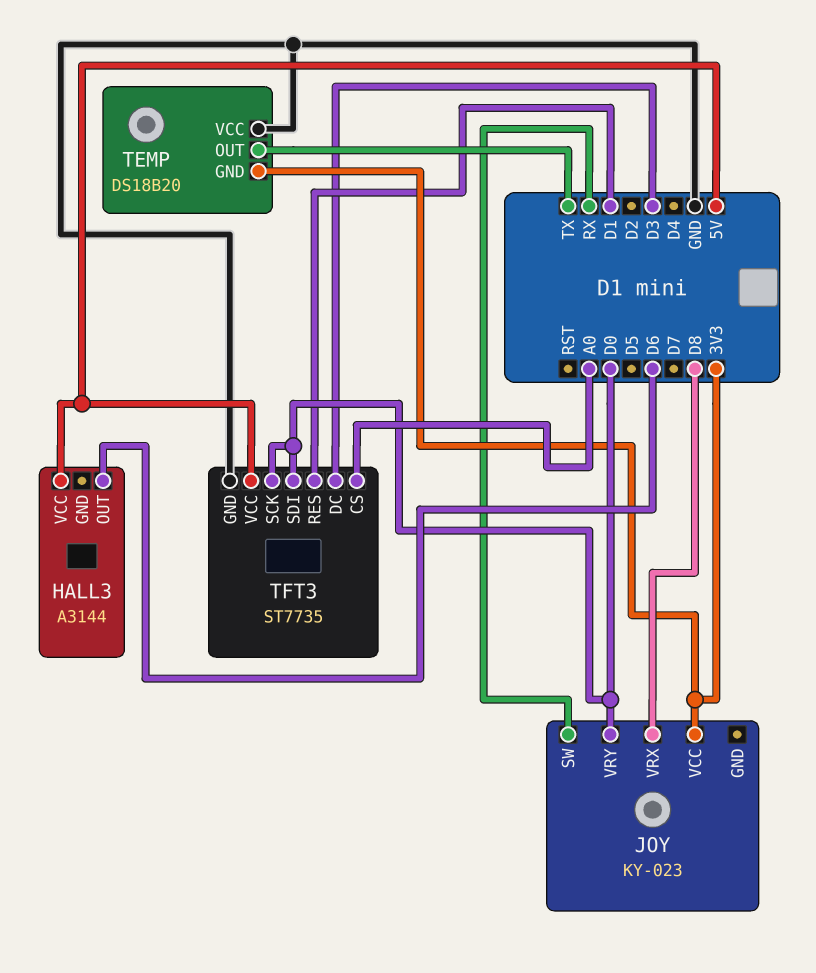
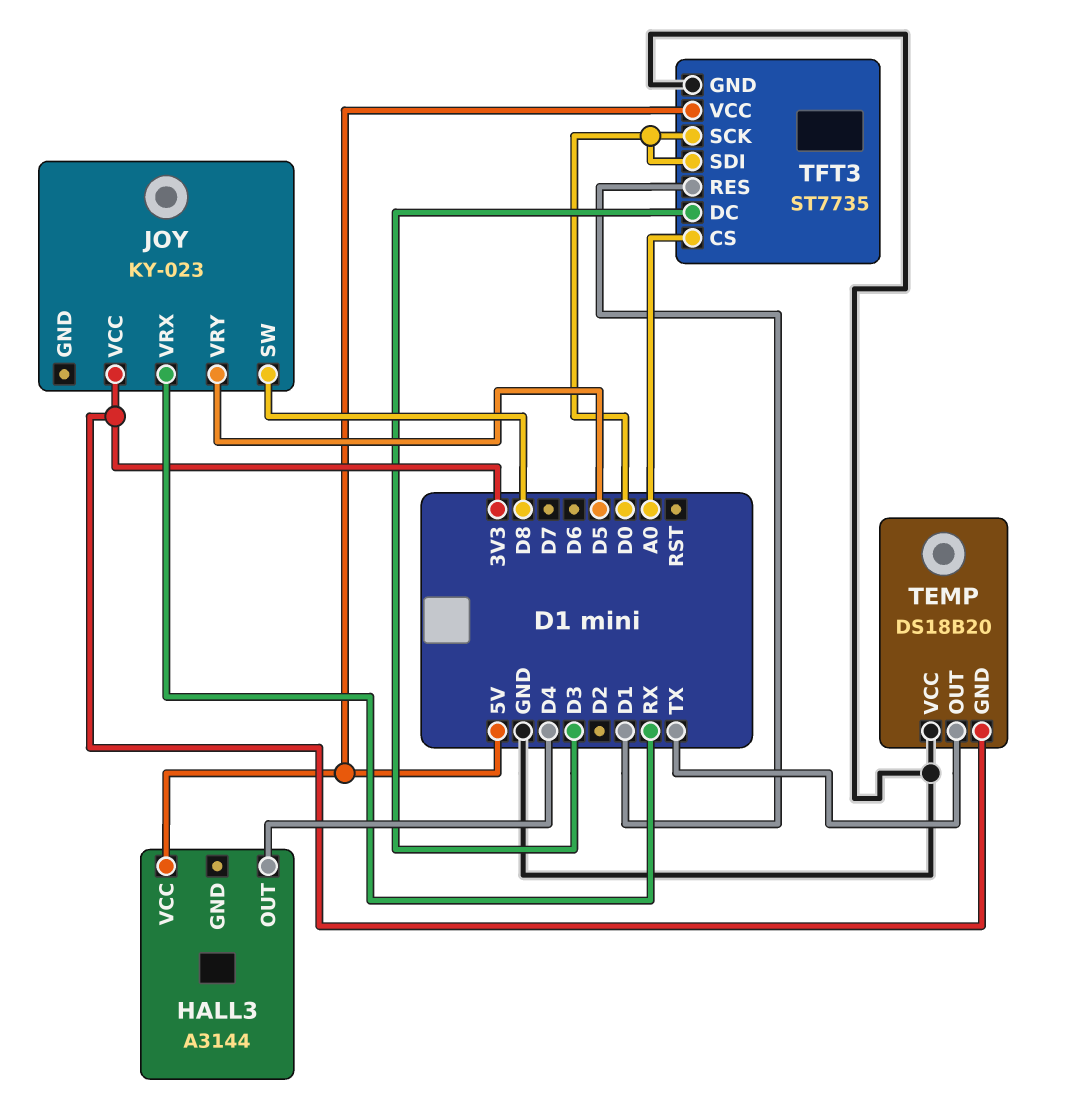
HALL3 pin OUT: D6 -> D4
JOY pin SW: RX -> D8
JOY pin VRX: D8 -> RX
JOY pin VRY: D0 -> D5

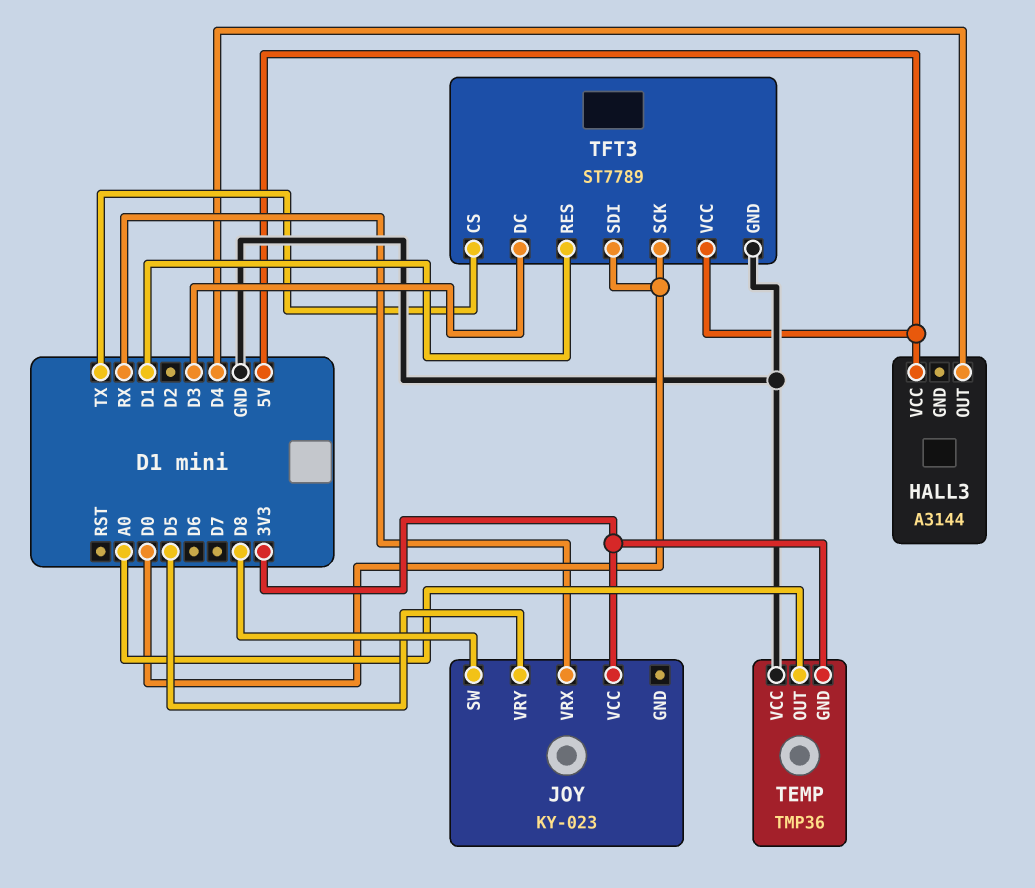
TEMP: DS18B20 -> TMP36
TEMP pin OUT: TX -> A0
TFT3: ST7735 -> ST7789
TFT3 pin CS: A0 -> TX

